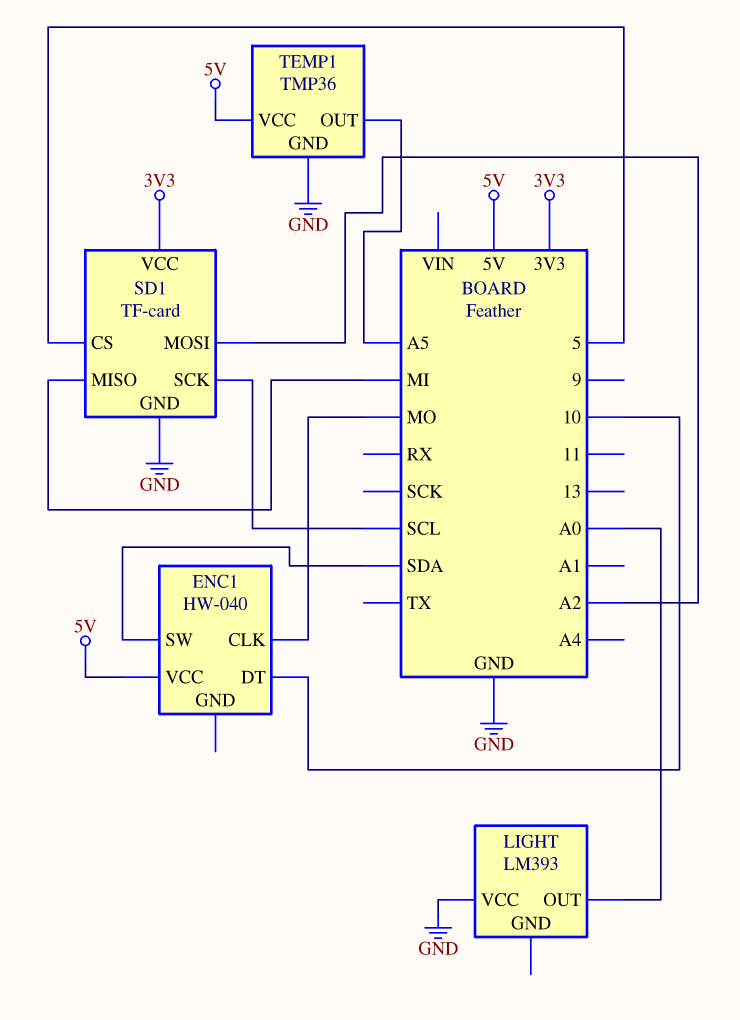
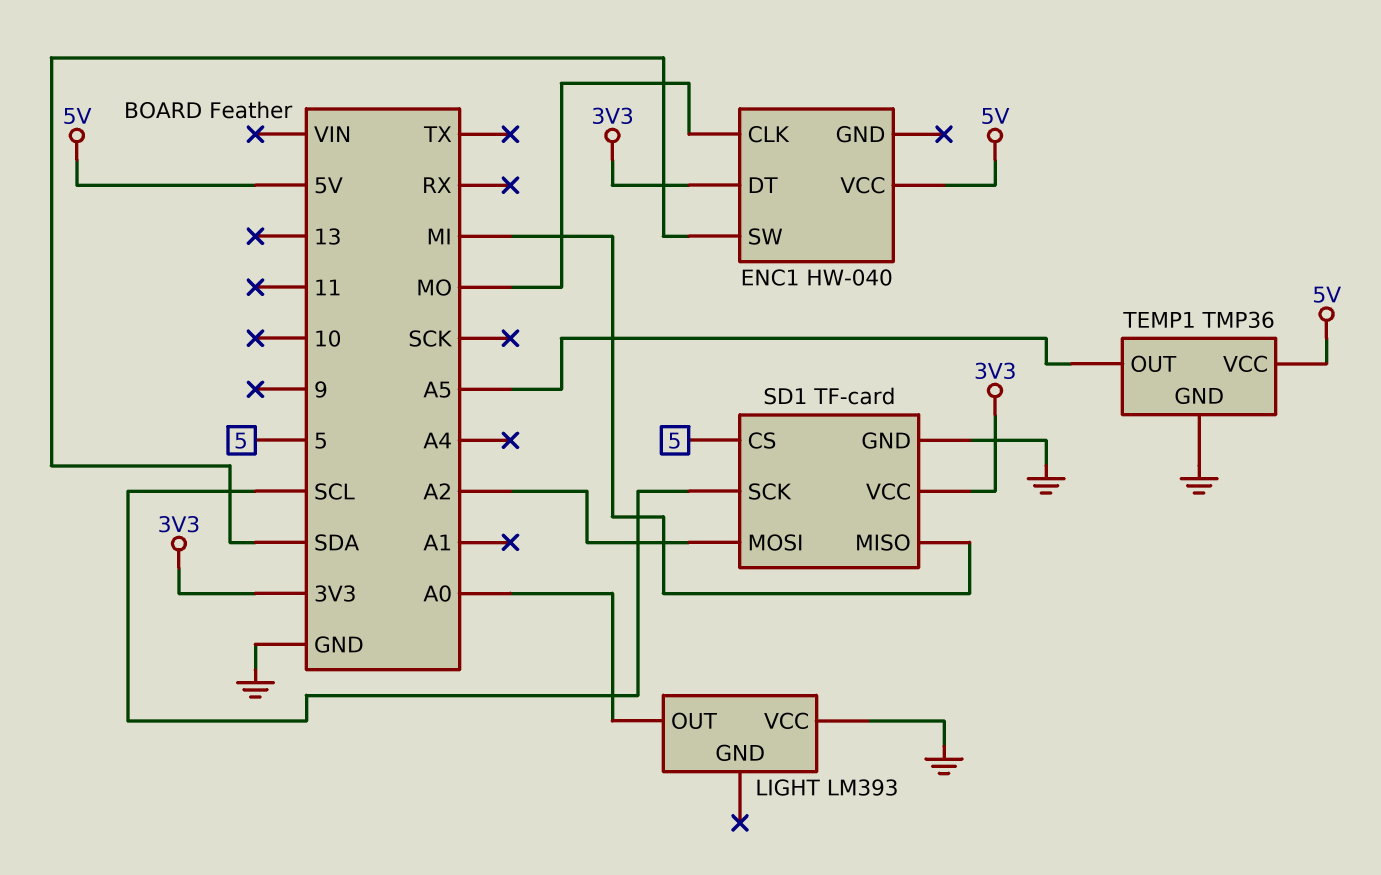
ENC1 pin DT: 10 -> 3V3

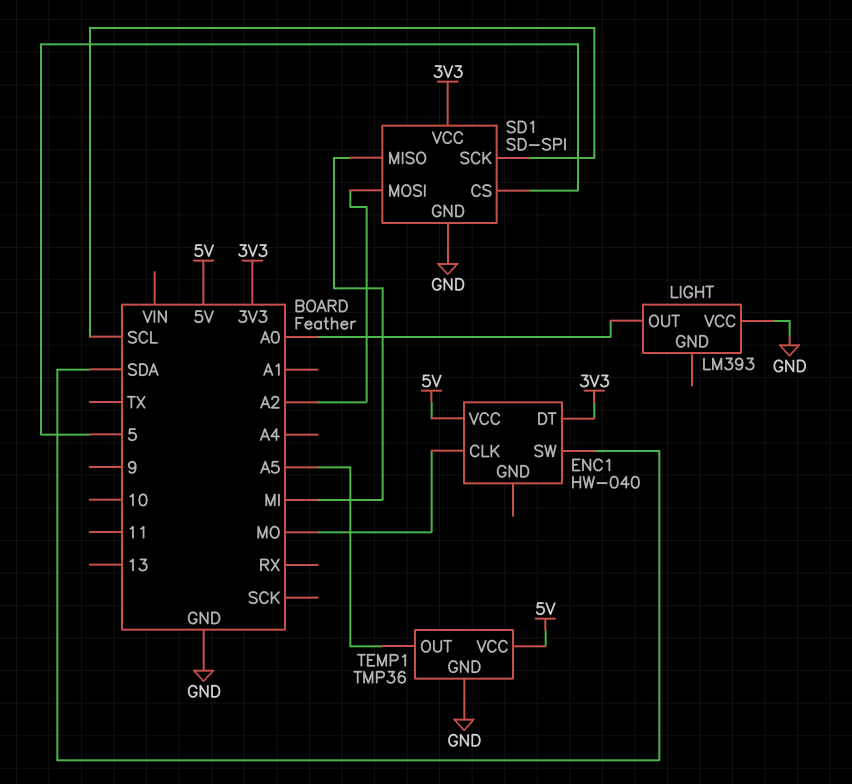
SD1: TF-card -> SD-SPI

